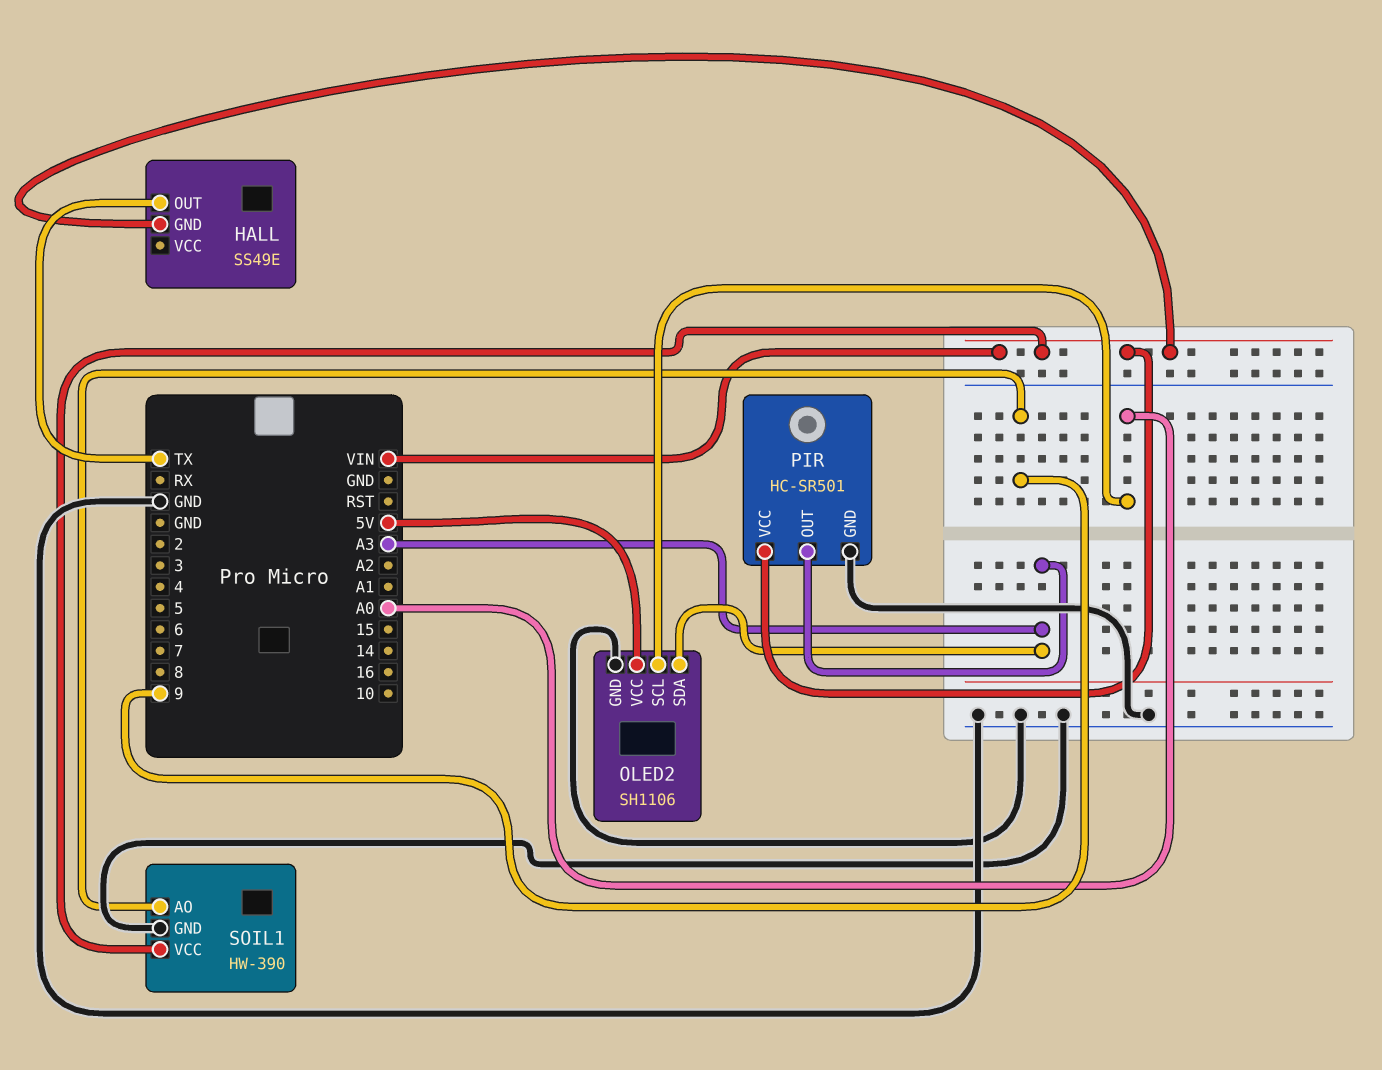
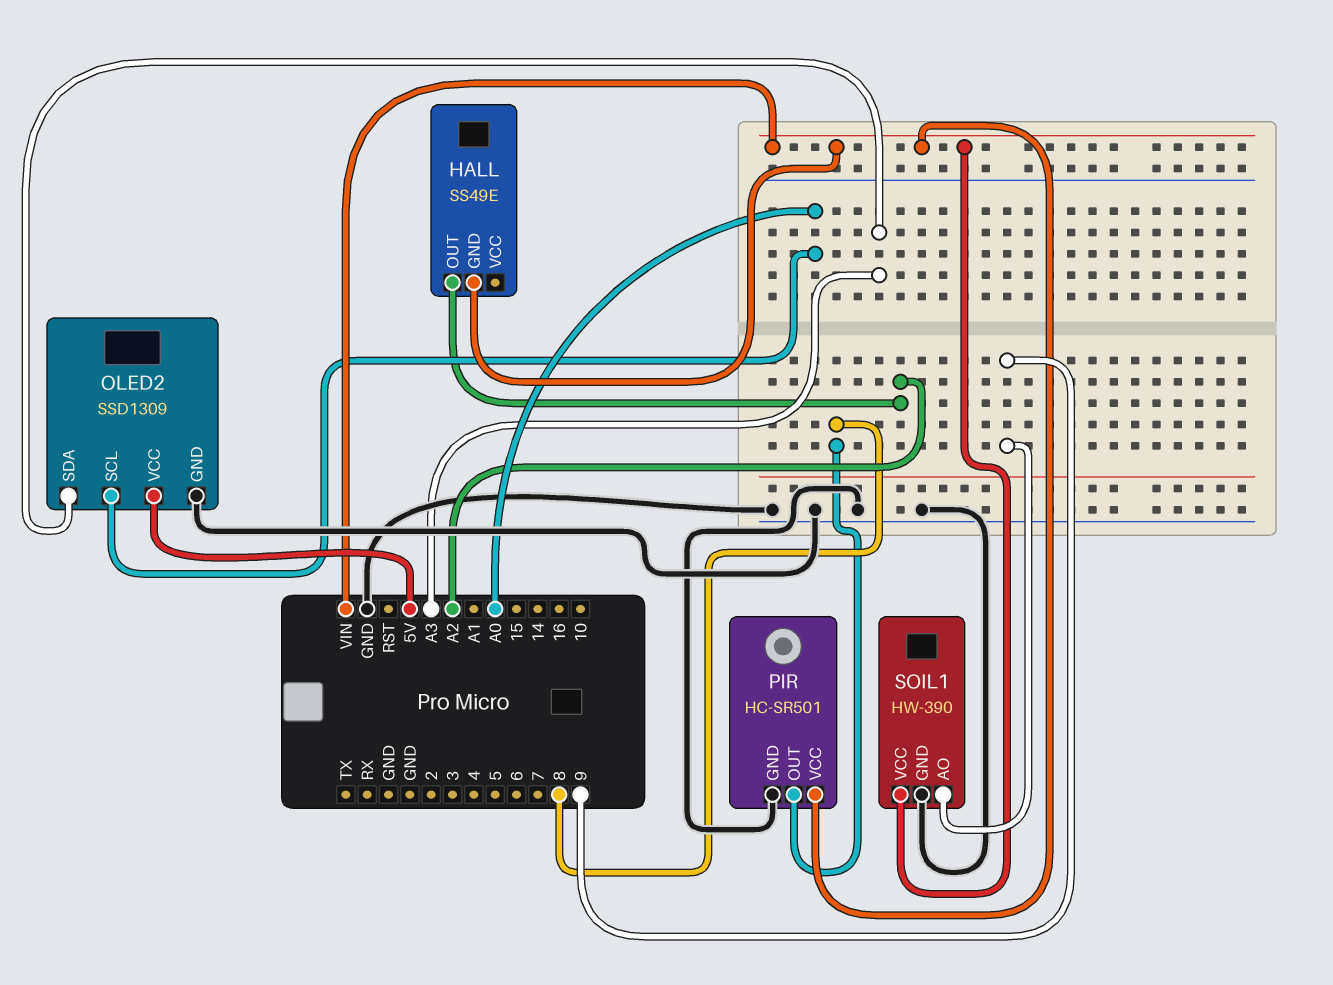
HALL pin OUT: TX -> A2
OLED2: SH1106 -> SSD1309
PIR pin OUT: A3 -> 8

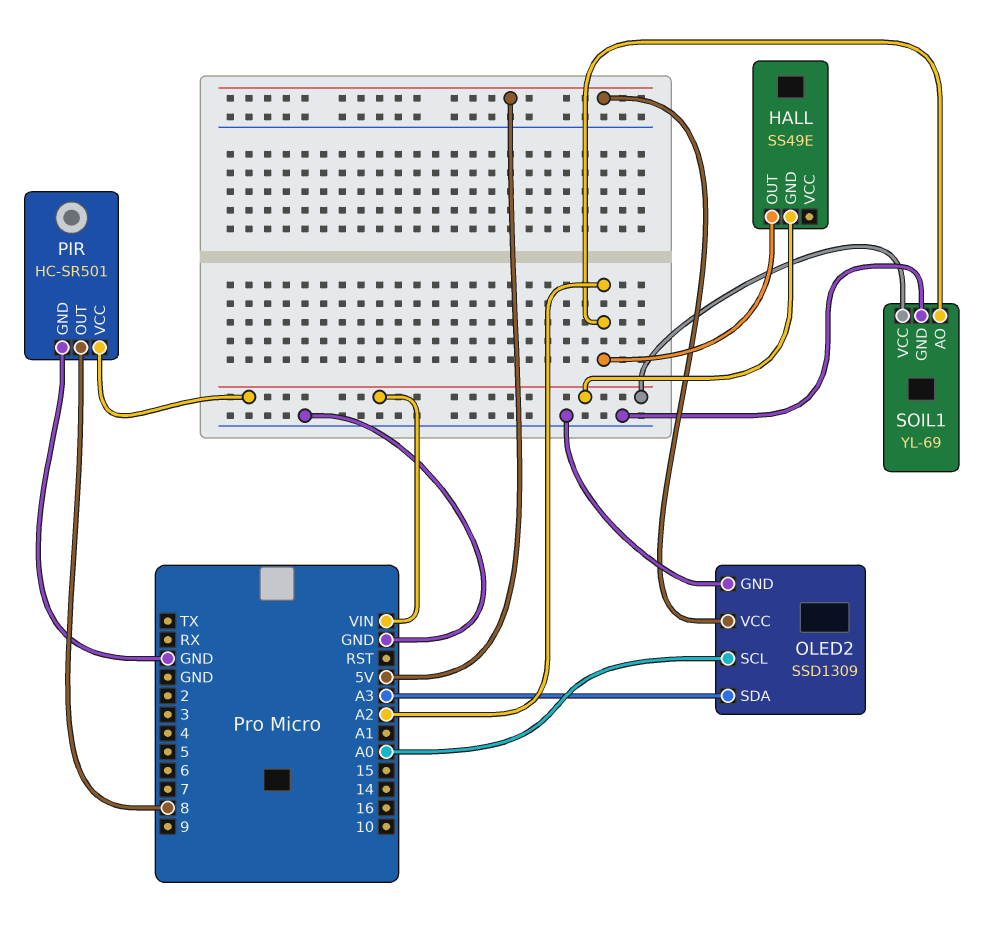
SOIL1: HW-390 -> YL-69
SOIL1 pin AO: 9 -> A2

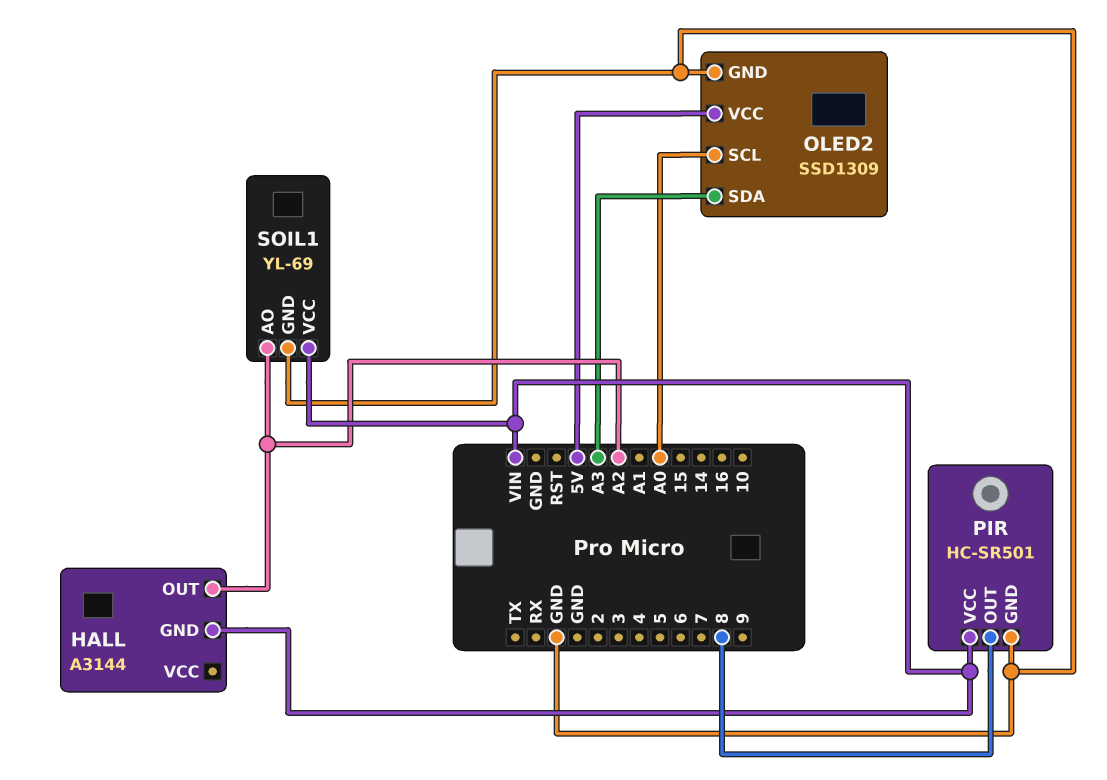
HALL: SS49E -> A3144

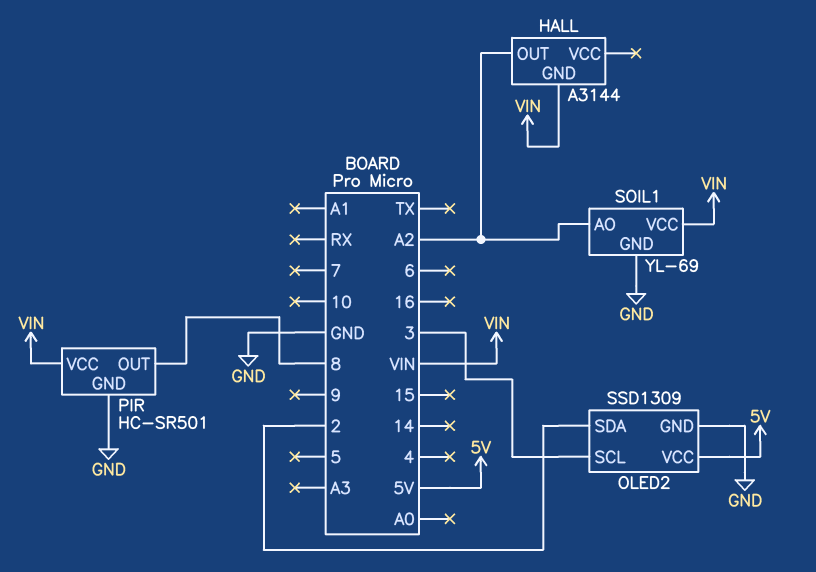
OLED2 pin SCL: A0 -> 3
OLED2 pin SDA: A3 -> 2

